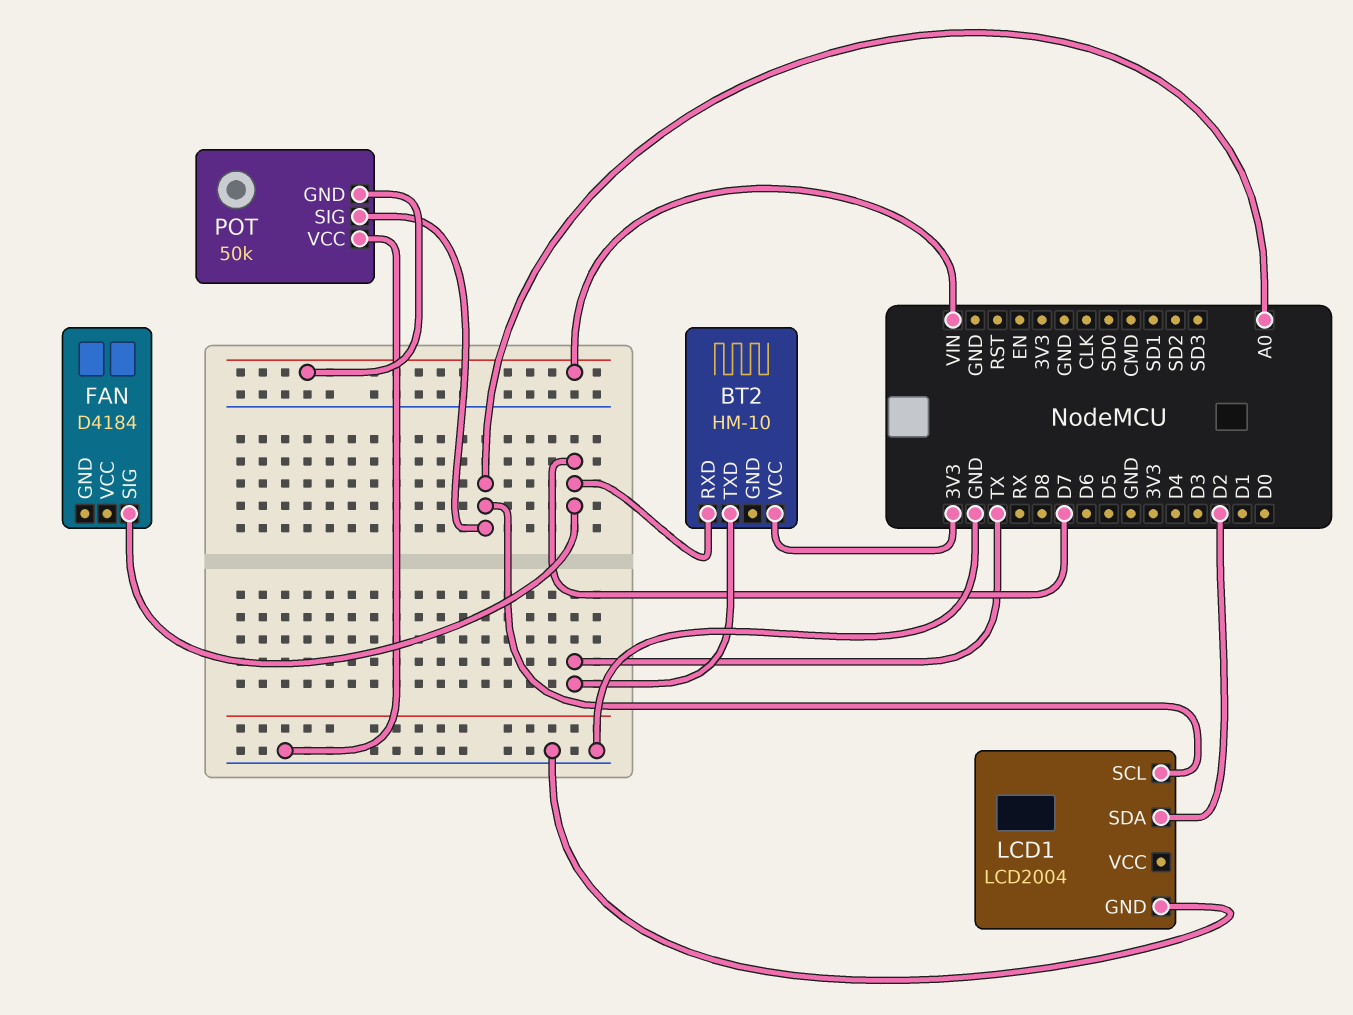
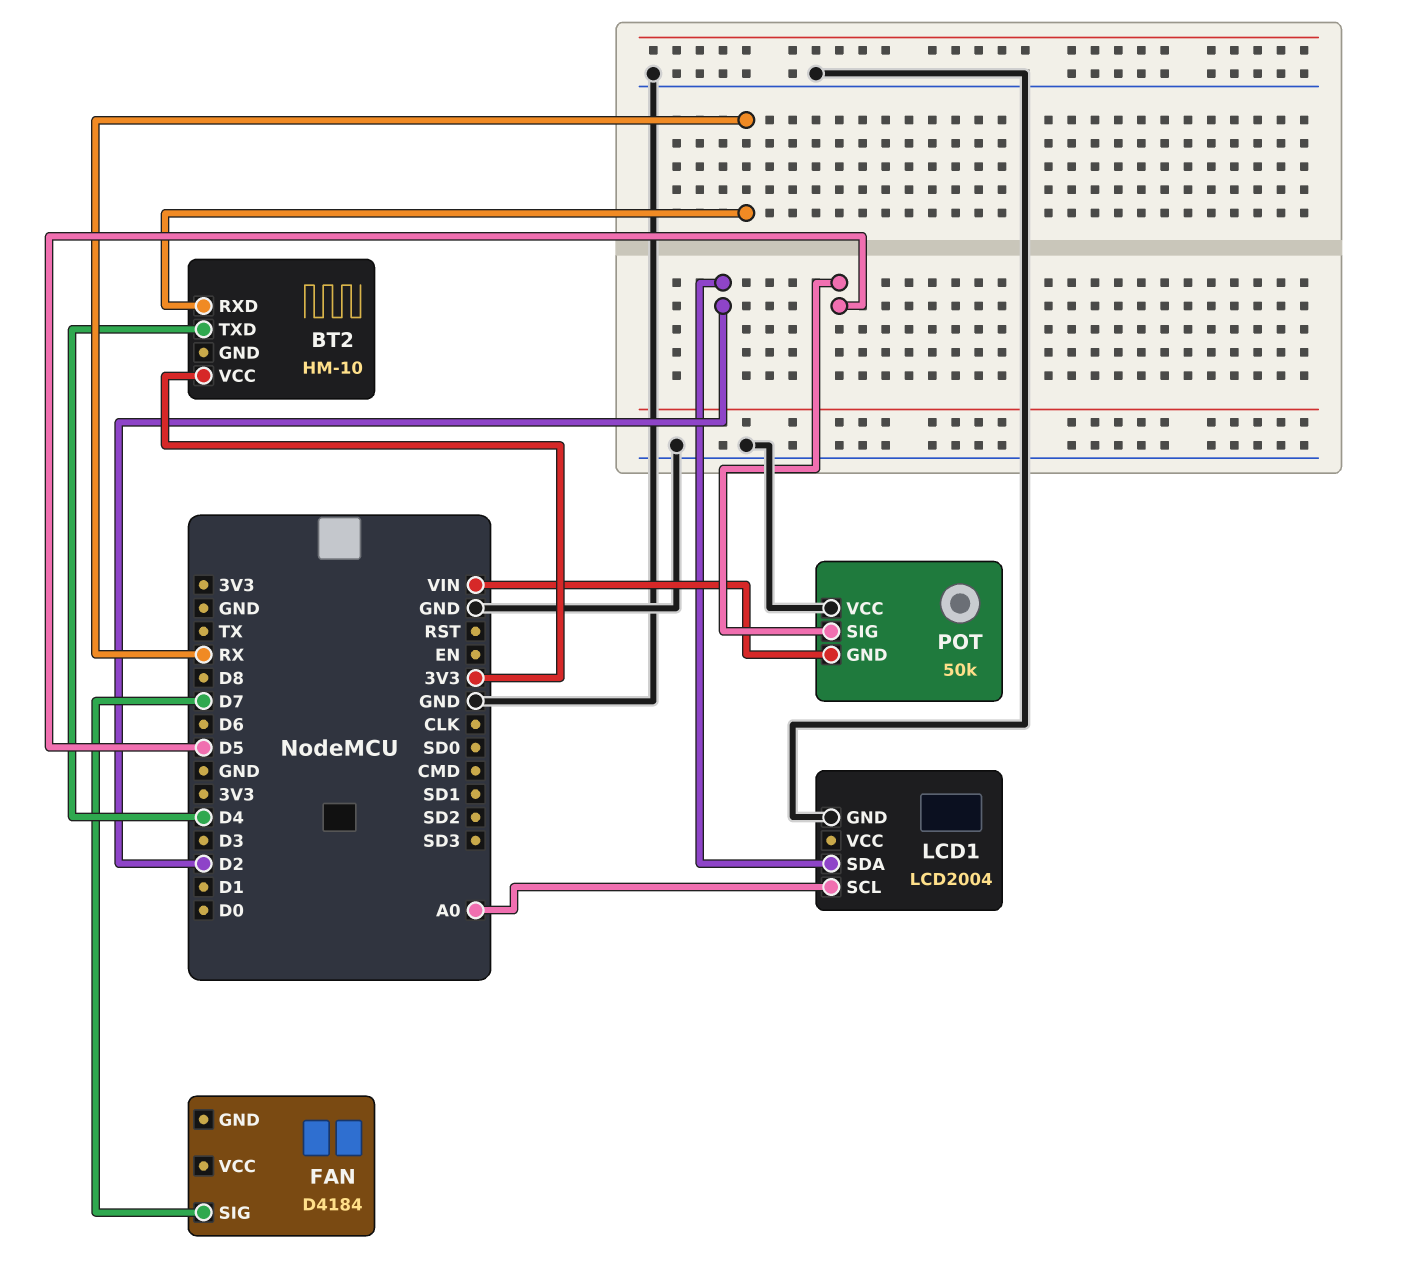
BT2 pin RXD: D7 -> RX
BT2 pin TXD: TX -> D4
POT pin SIG: A0 -> D5

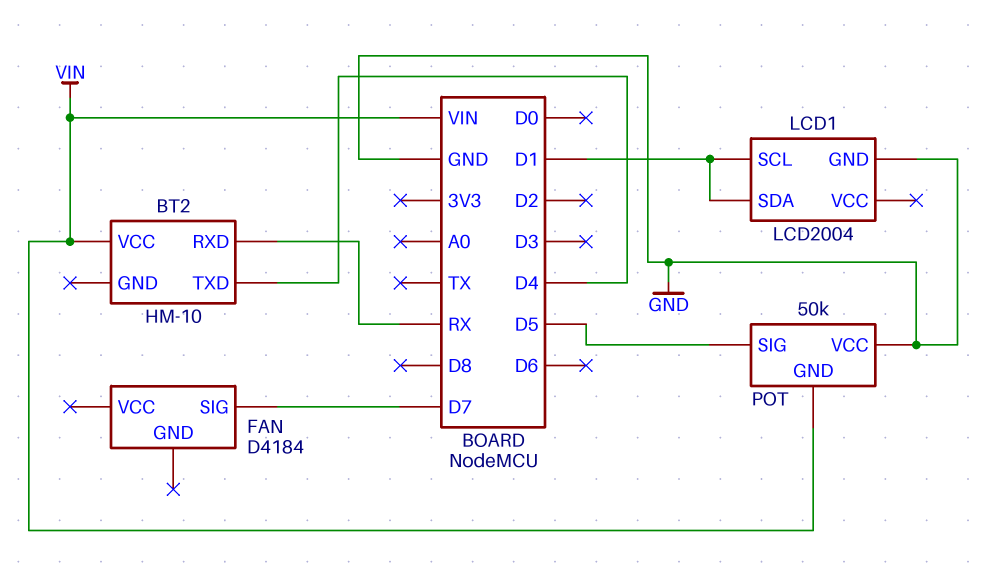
BT2 pin VCC: 3V3 -> VIN
LCD1 pin SCL: A0 -> D1
LCD1 pin SDA: D2 -> D1

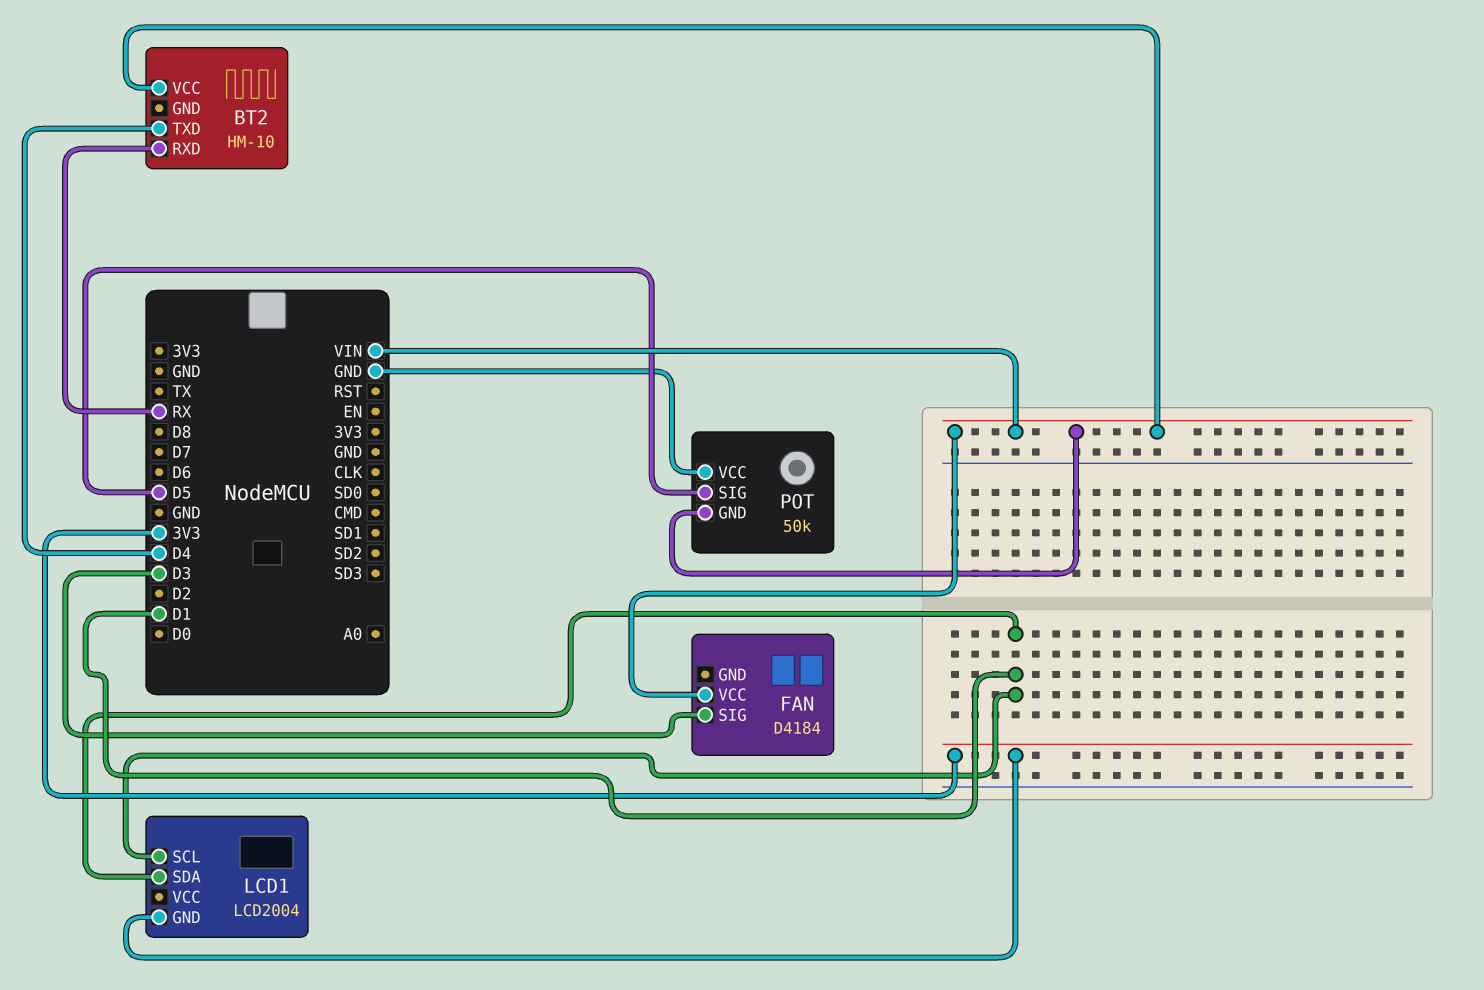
FAN pin SIG: D7 -> D3
FAN pin VCC: none -> VIN
LCD1 pin GND: GND -> 3V3

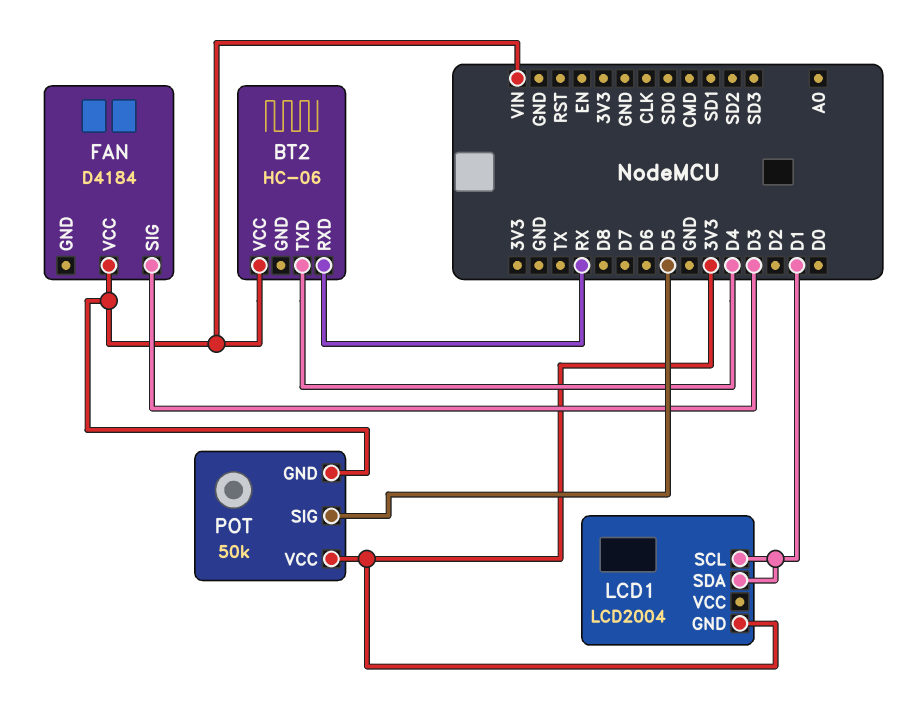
BT2: HM-10 -> HC-06
POT pin VCC: GND -> 3V3

